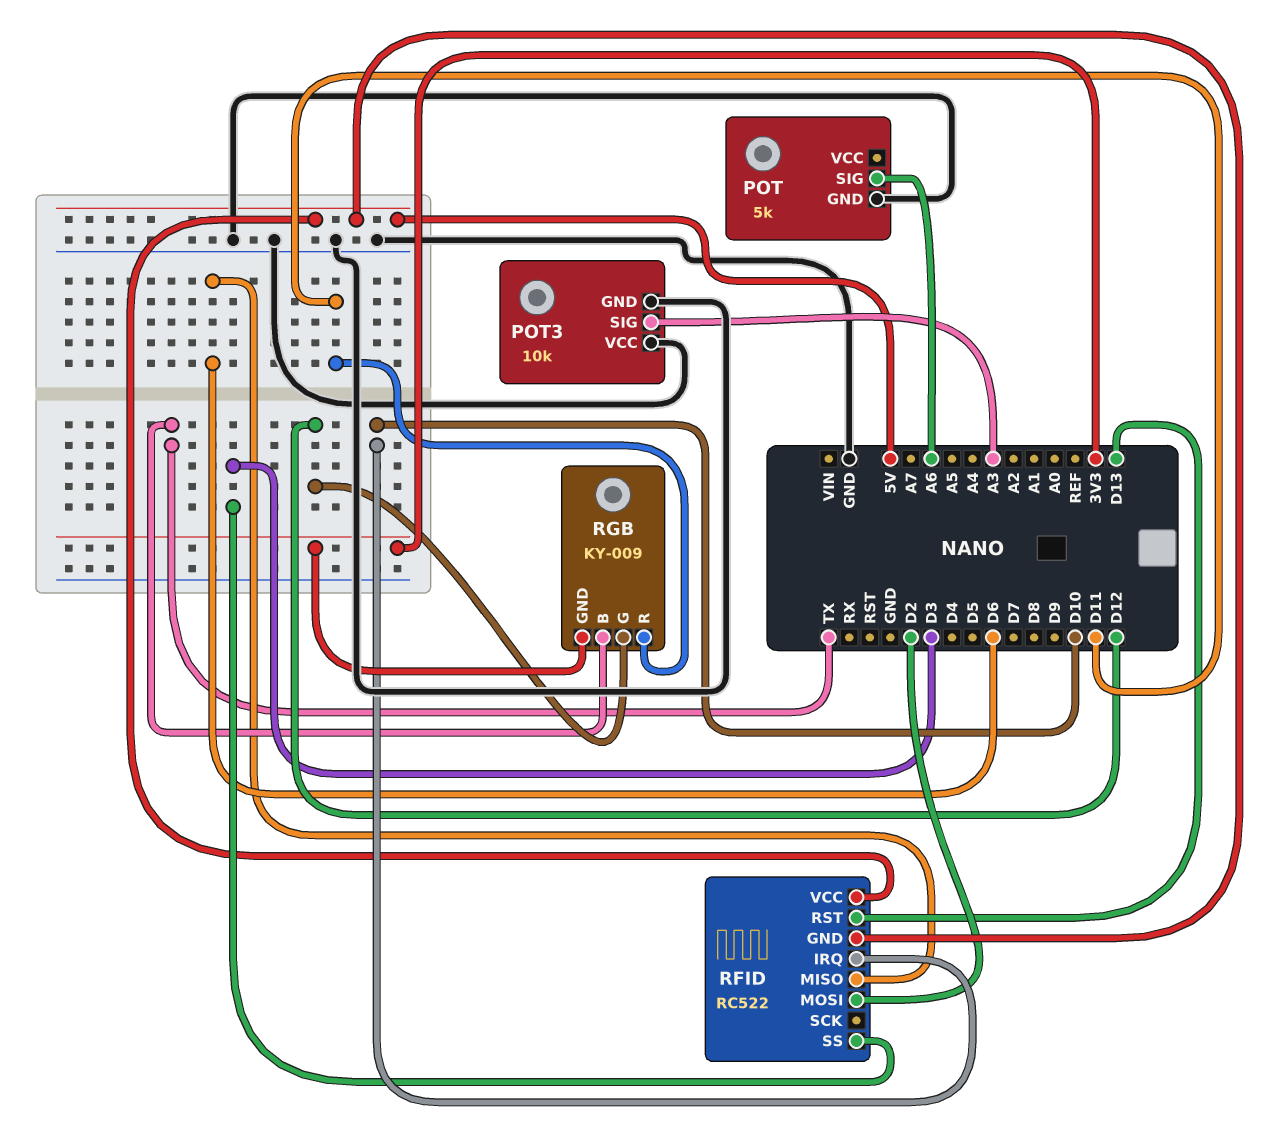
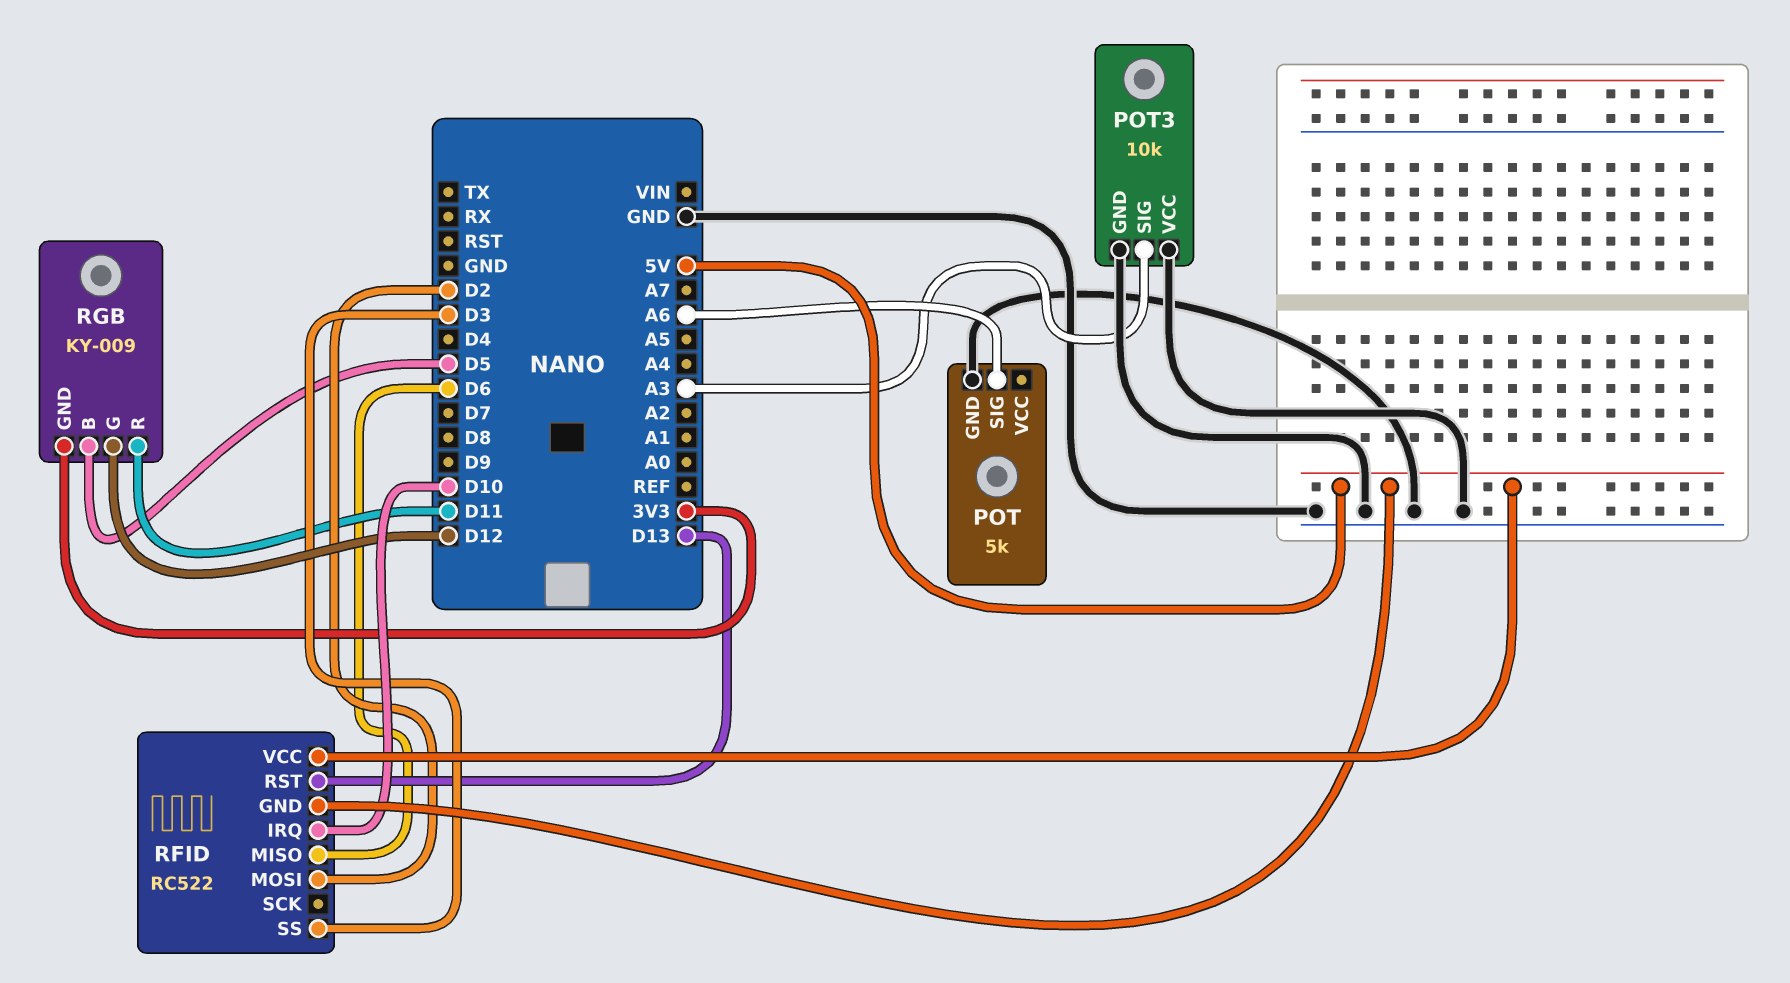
RGB pin B: TX -> D5

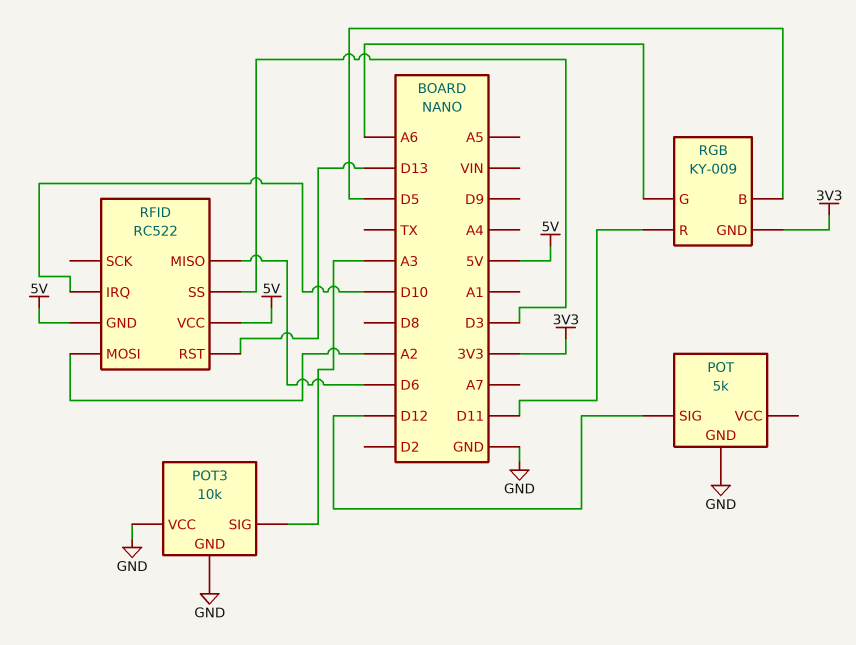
POT pin SIG: A6 -> D12
RFID pin MOSI: D2 -> A2
RGB pin G: D12 -> A6

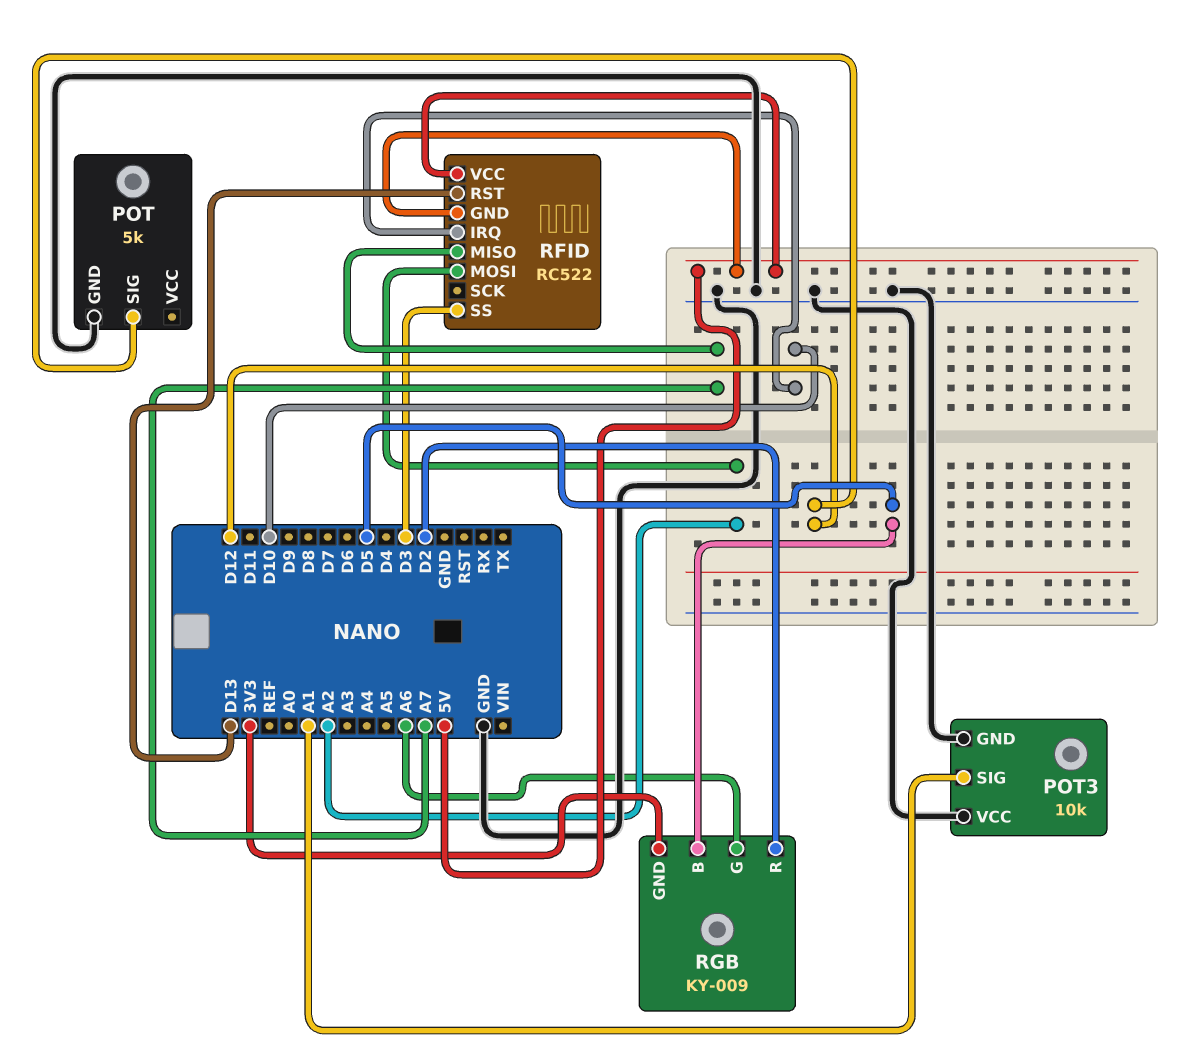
POT3 pin SIG: A3 -> A1
RFID pin MISO: D6 -> A7
RGB pin R: D11 -> D2

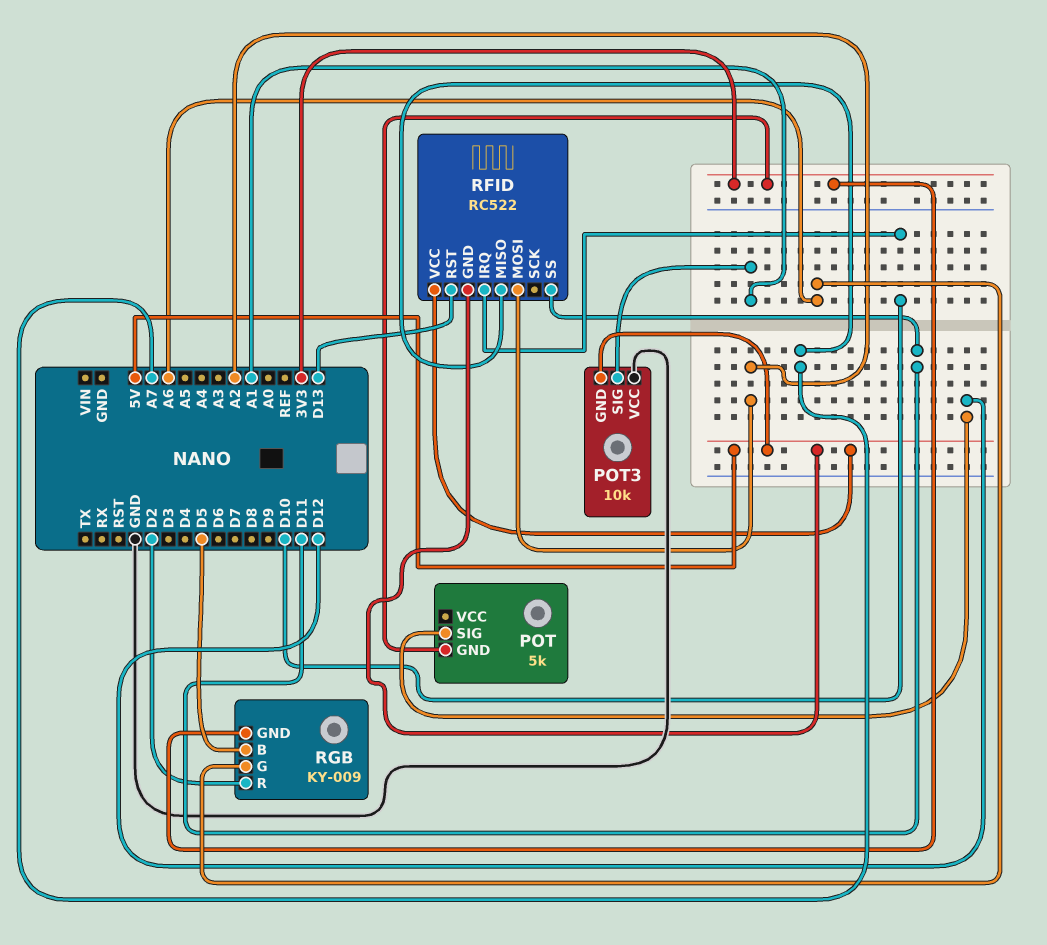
POT pin GND: GND -> 3V3
POT3 pin GND: GND -> 5V
RFID pin SS: D3 -> D11

